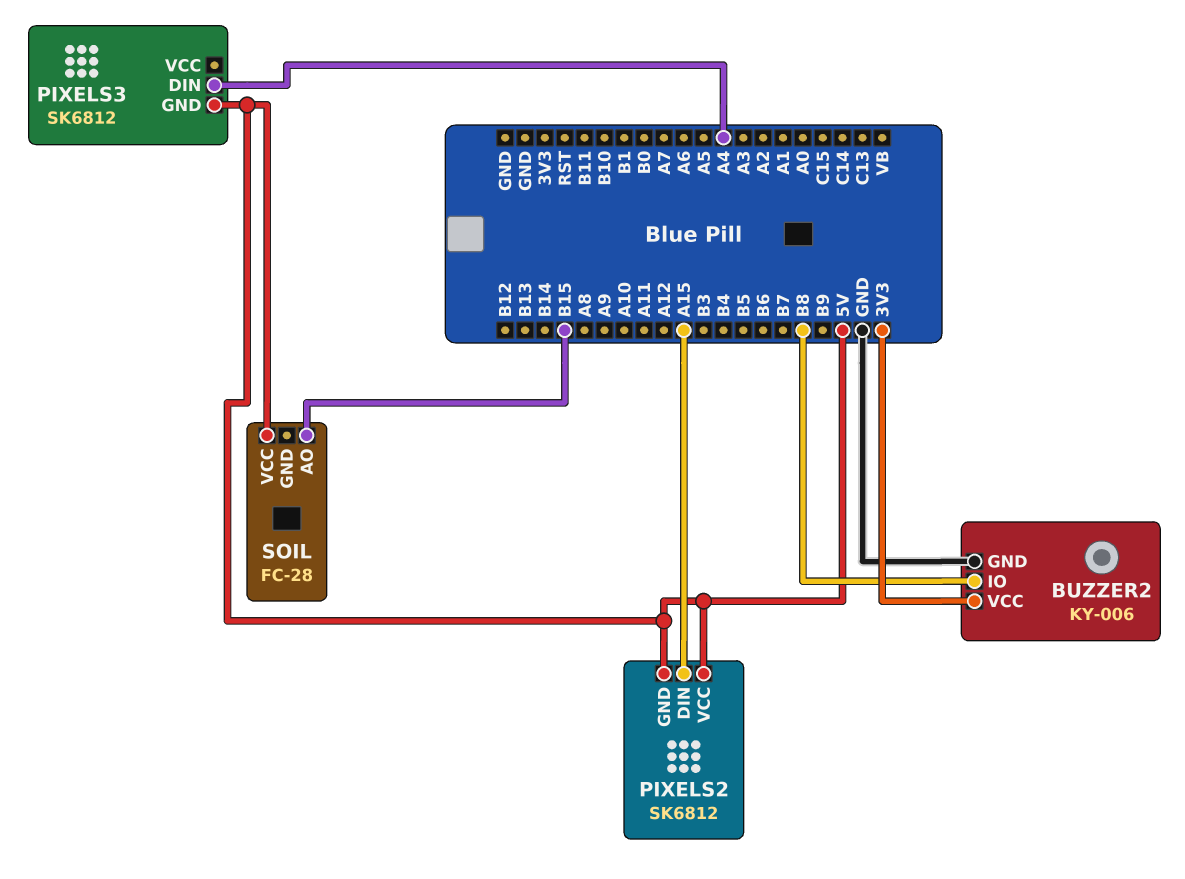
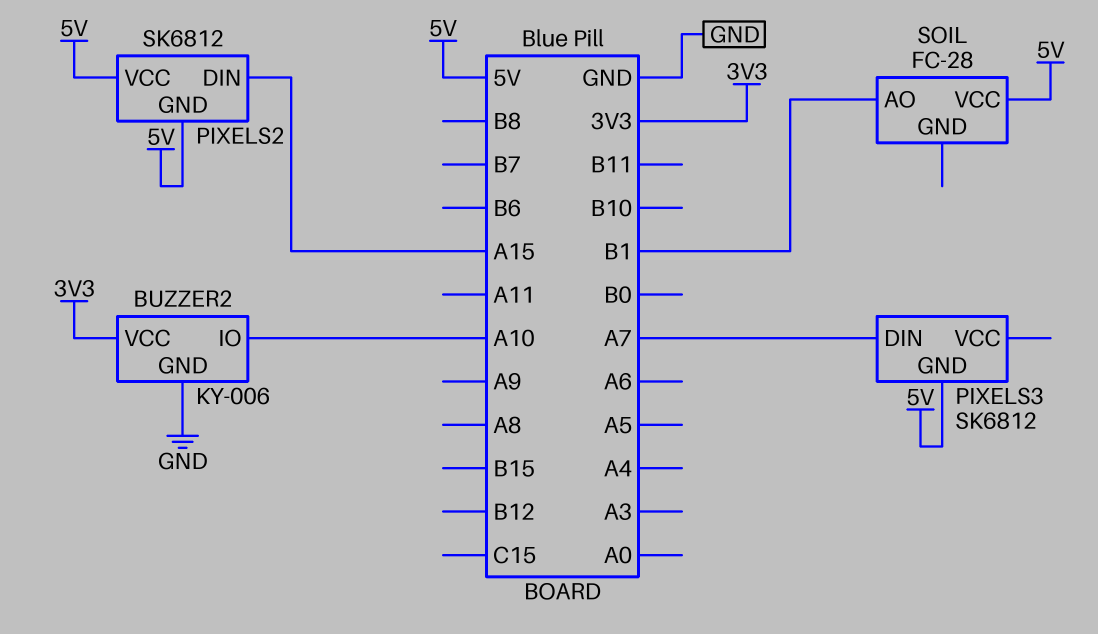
BUZZER2 pin IO: B8 -> A10
PIXELS3 pin DIN: A4 -> A7
SOIL pin AO: B15 -> B1

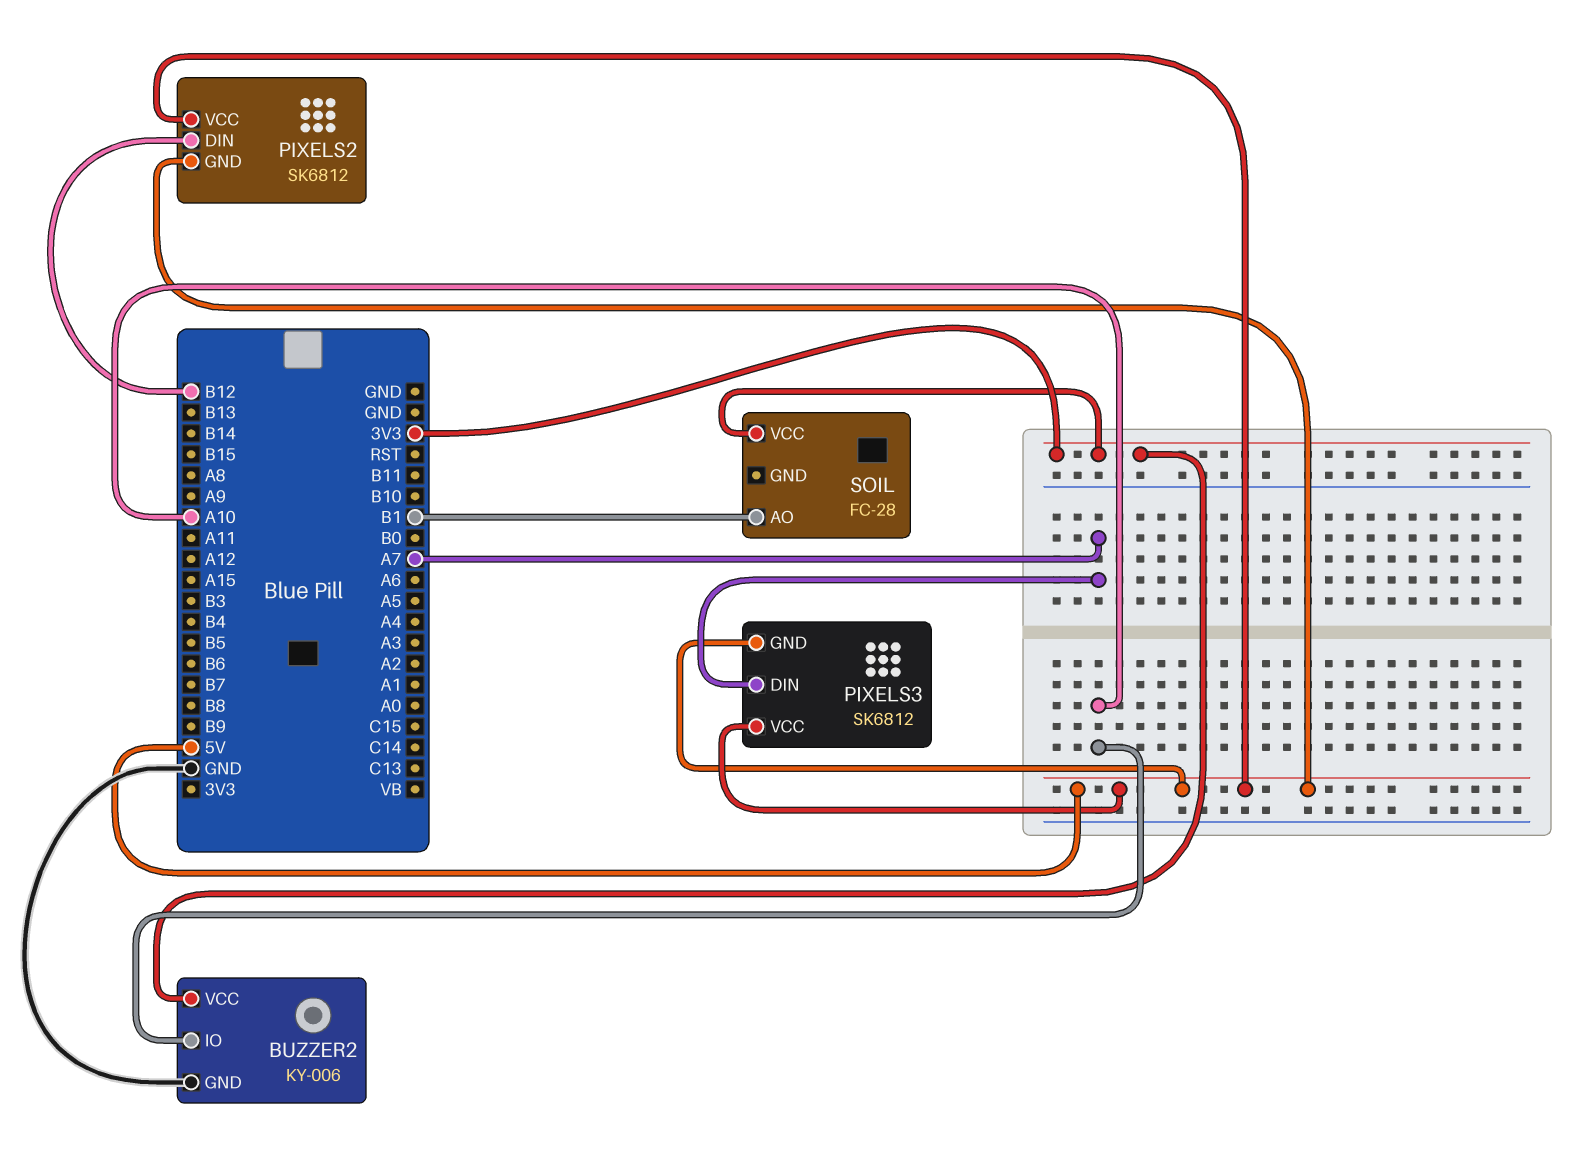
PIXELS2 pin DIN: A15 -> B12
PIXELS3 pin VCC: none -> 5V
SOIL pin VCC: 5V -> 3V3

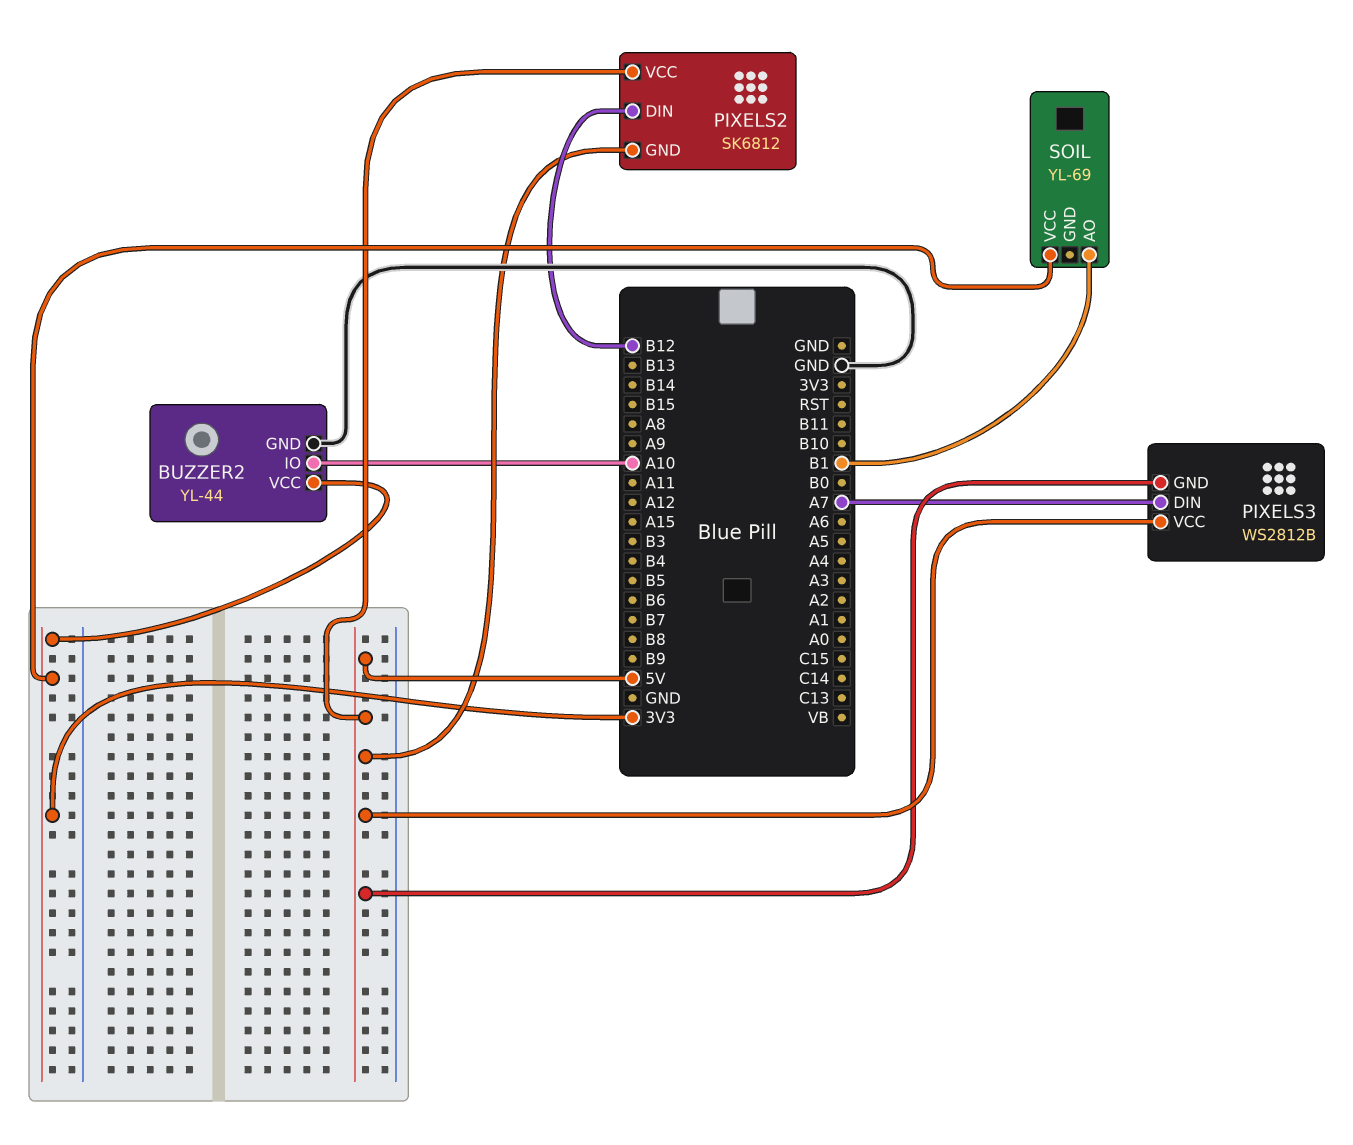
BUZZER2: KY-006 -> YL-44
PIXELS3: SK6812 -> WS2812B
SOIL: FC-28 -> YL-69

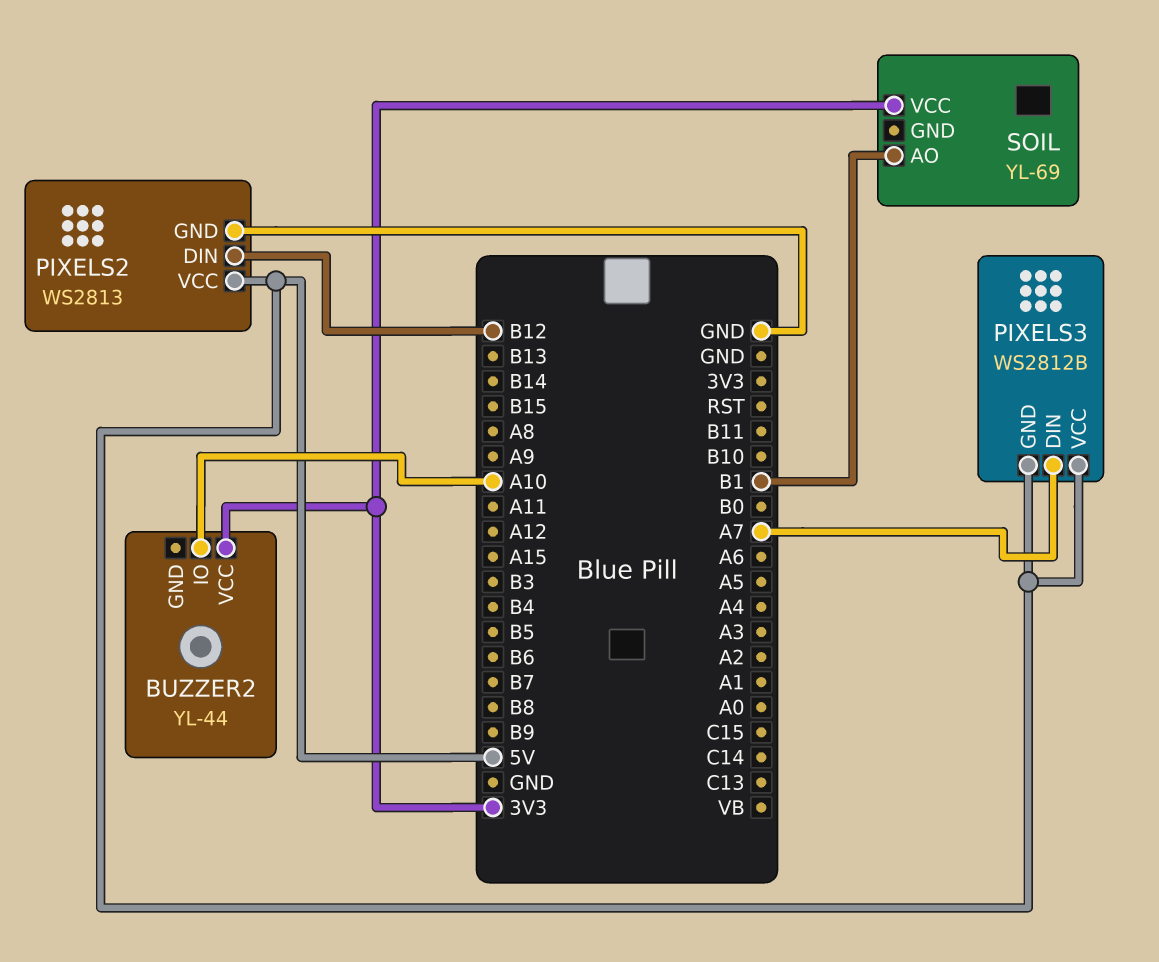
BUZZER2 pin GND: GND -> none
PIXELS2: SK6812 -> WS2813
PIXELS2 pin GND: 5V -> GND

